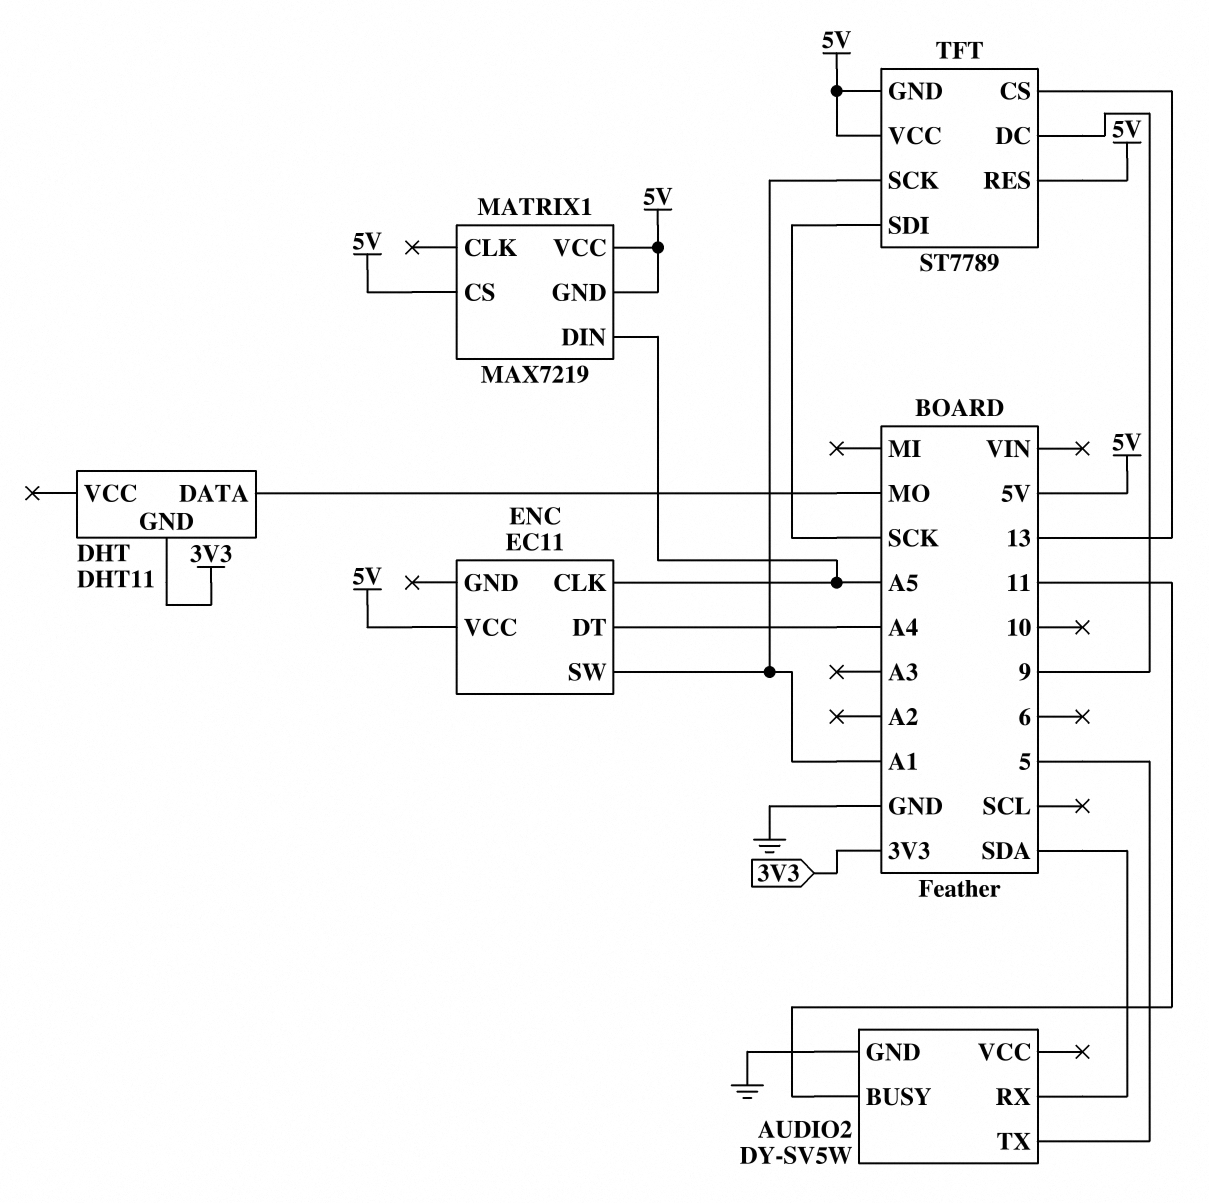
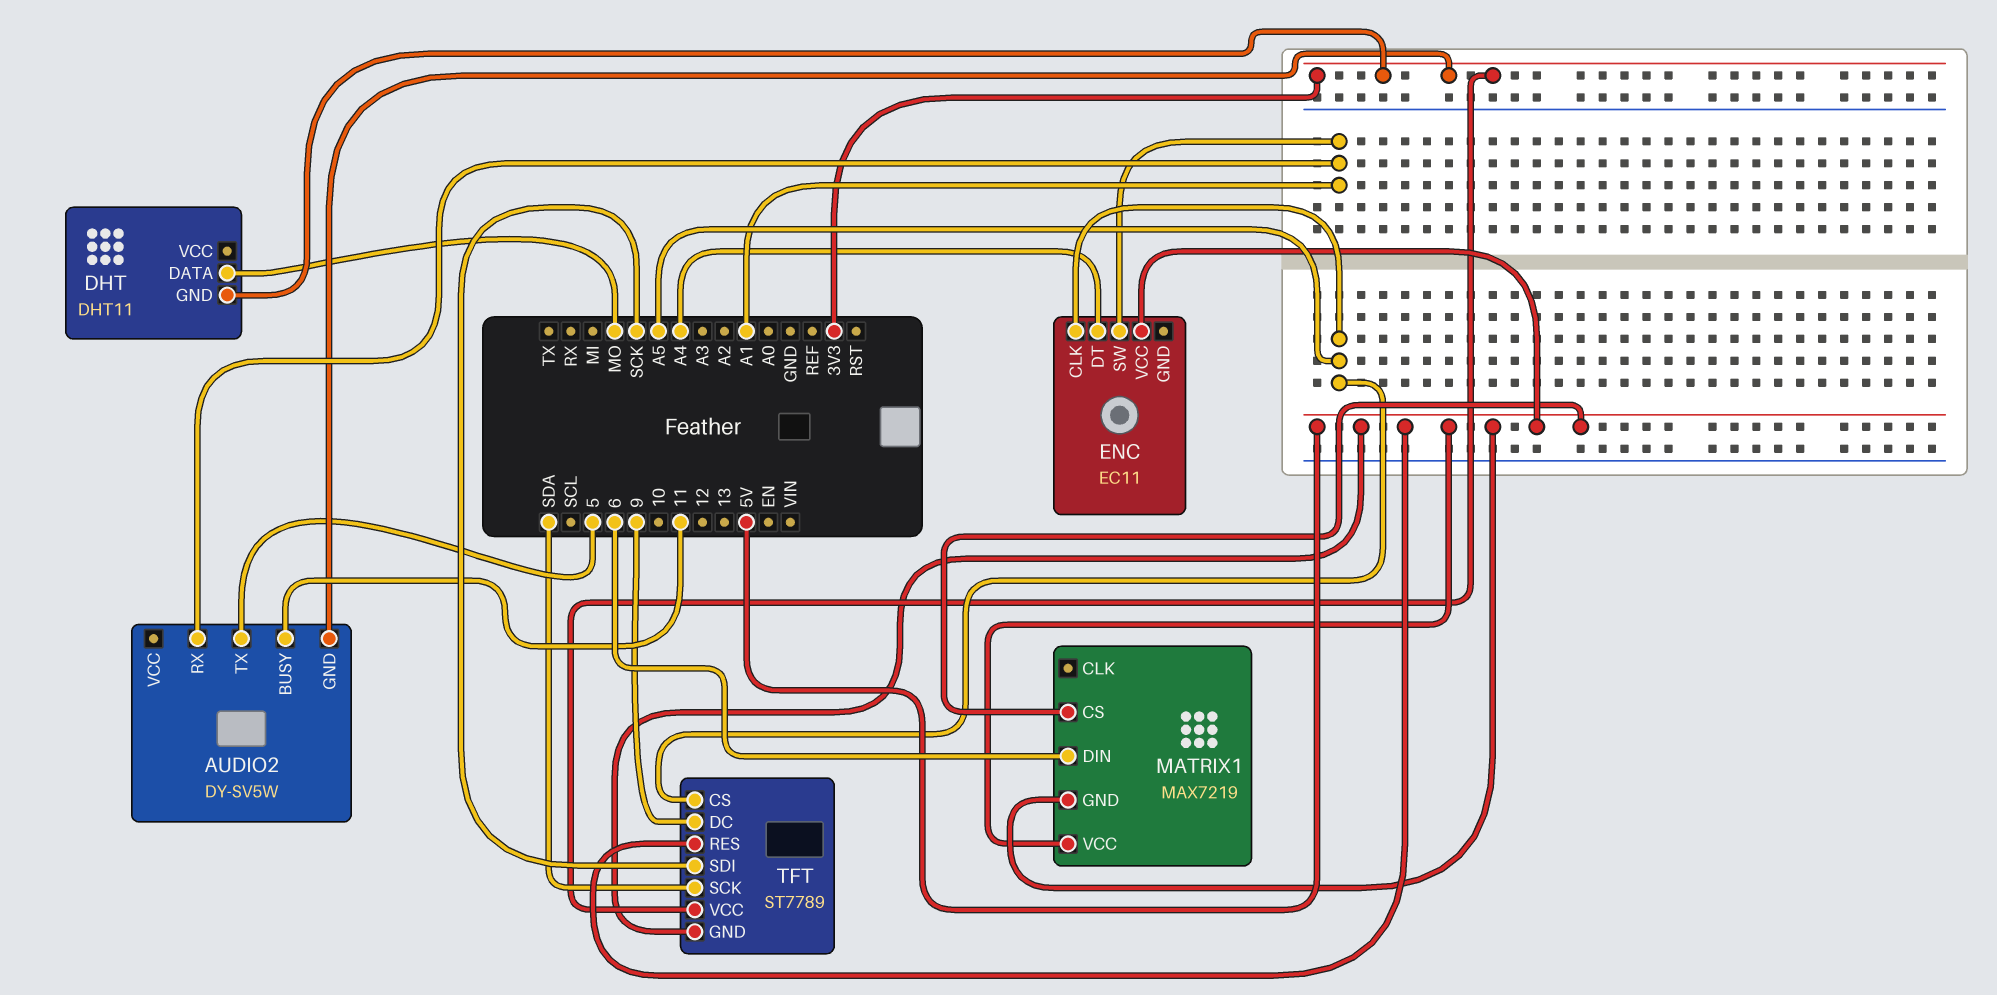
AUDIO2 pin GND: GND -> 3V3
AUDIO2 pin RX: SDA -> A1
MATRIX1 pin DIN: A5 -> 6
TFT pin CS: 13 -> A5
TFT pin SCK: A1 -> SDA
TFT pin VCC: 5V -> 3V3

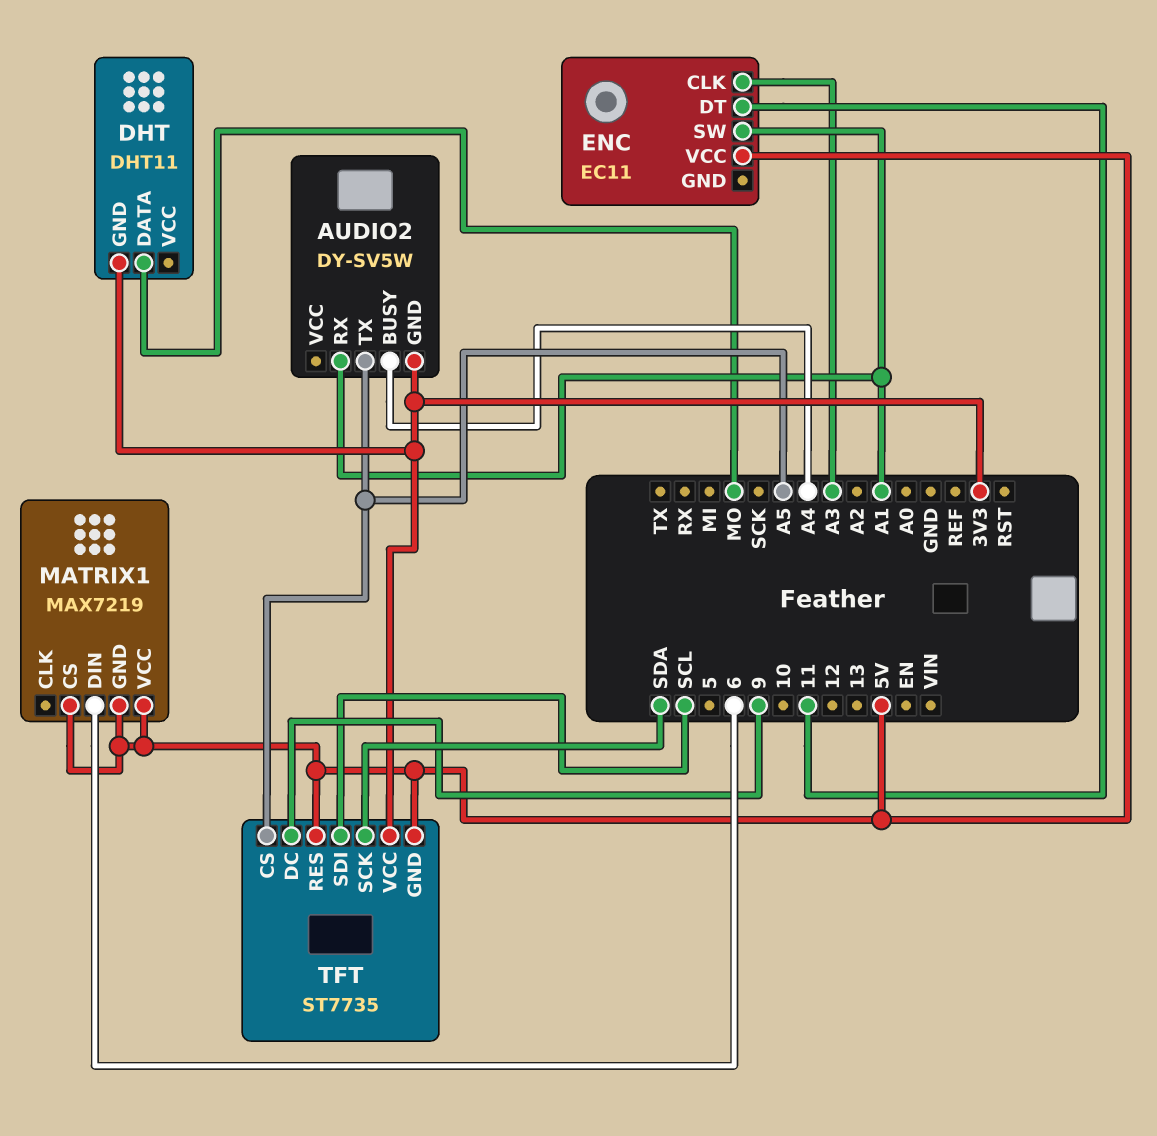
AUDIO2 pin BUSY: 11 -> A4
AUDIO2 pin TX: 5 -> A5
ENC pin CLK: A5 -> A3
ENC pin DT: A4 -> 11
TFT: ST7789 -> ST7735
TFT pin SDI: SCK -> SCL

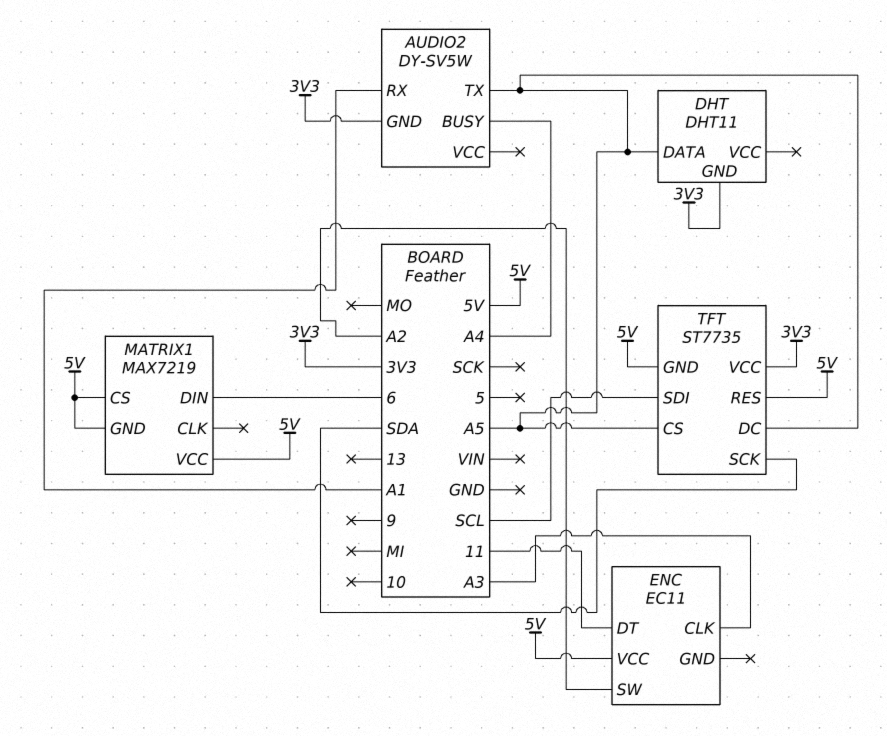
DHT pin DATA: MO -> A5
ENC pin SW: A1 -> A2
TFT pin DC: 9 -> A5

